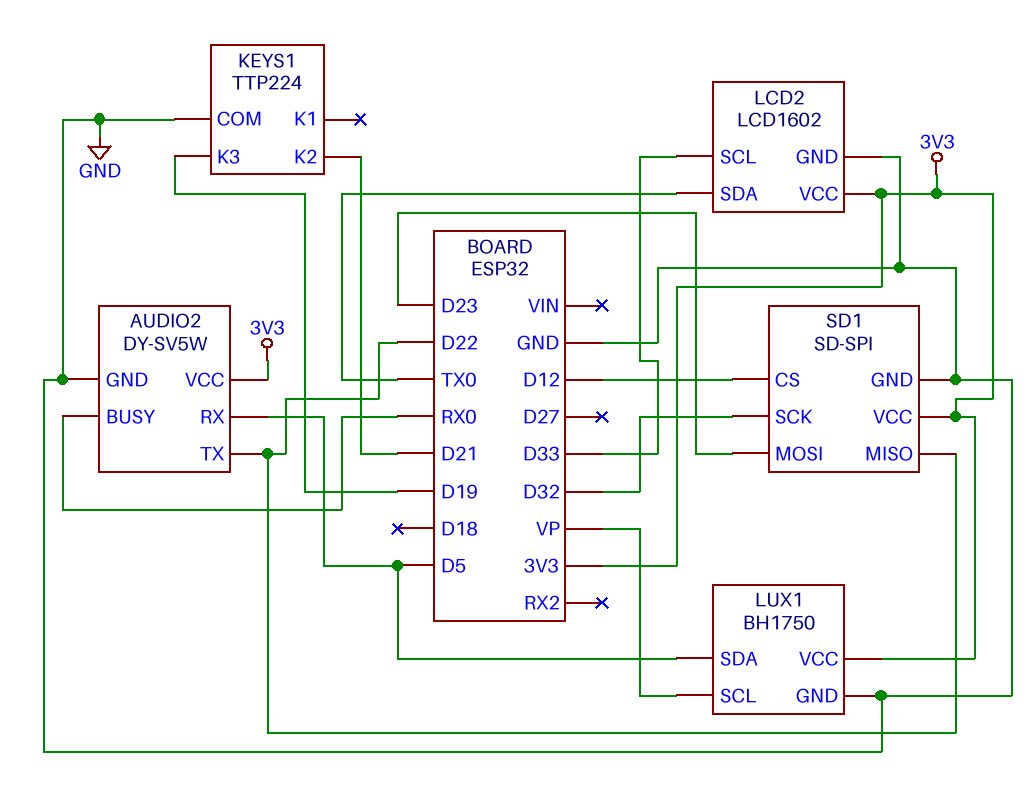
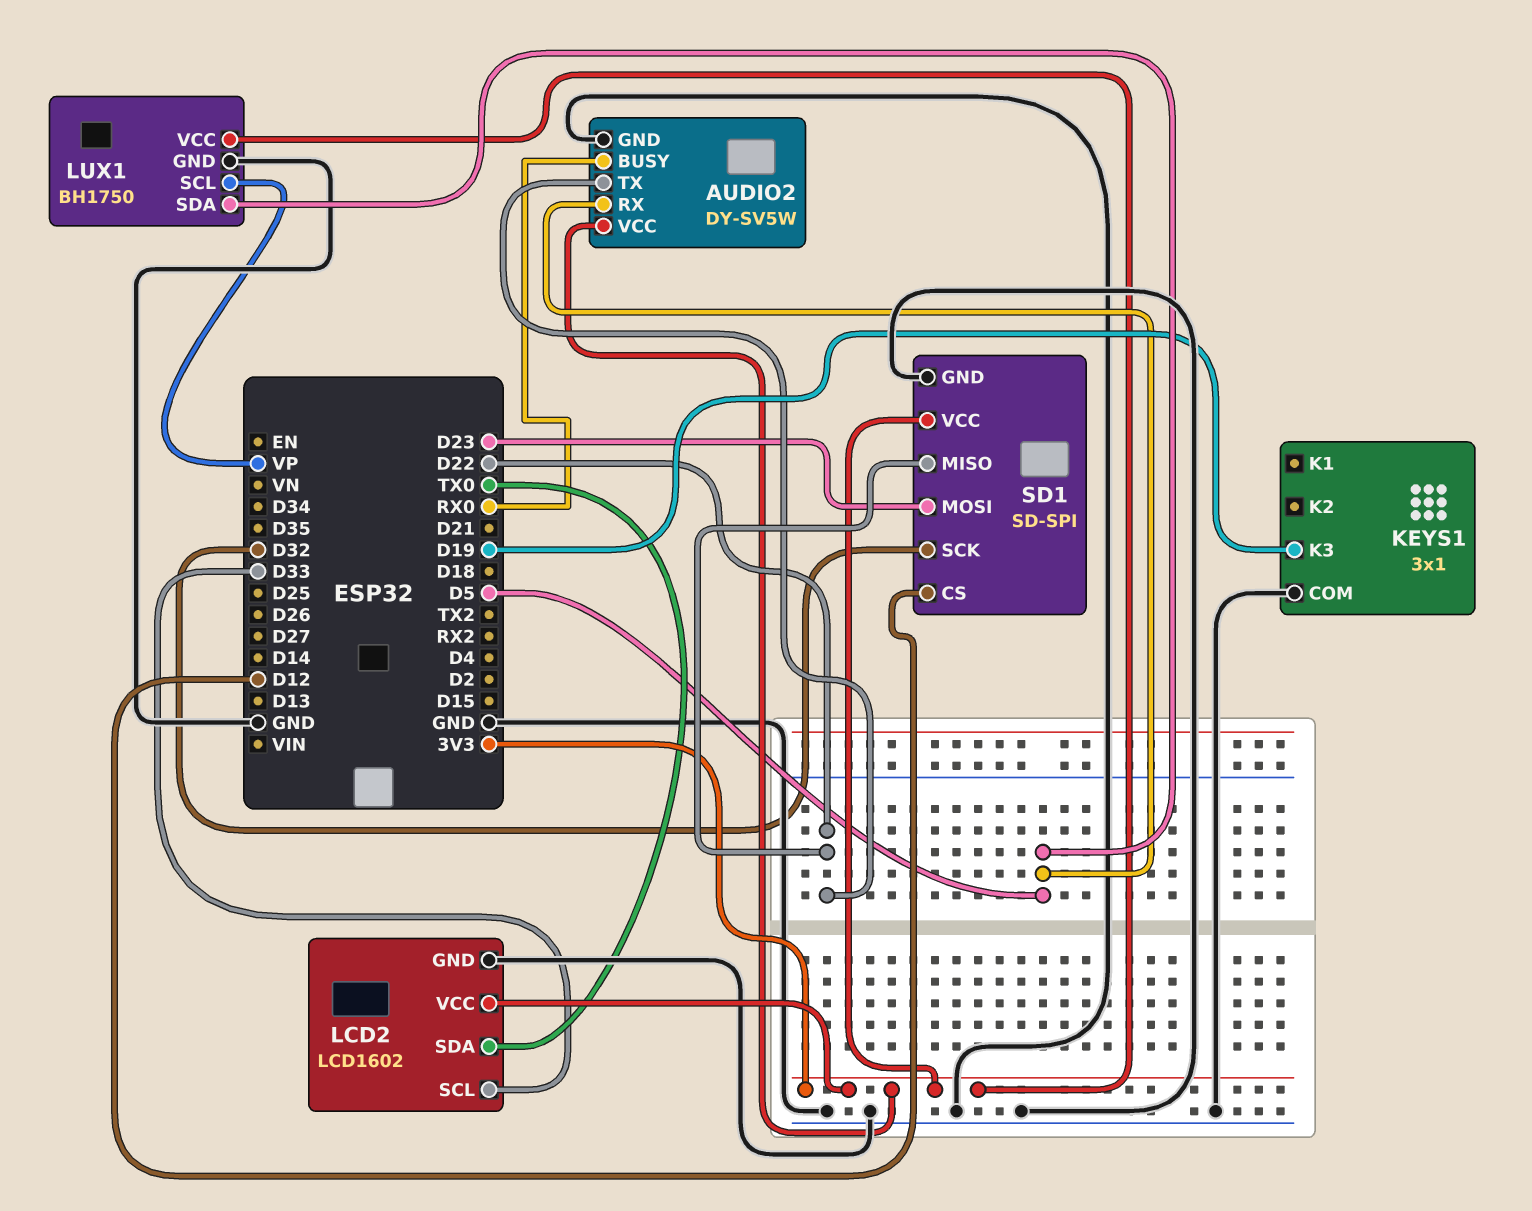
KEYS1: TTP224 -> 3x1
KEYS1 pin K2: D21 -> none

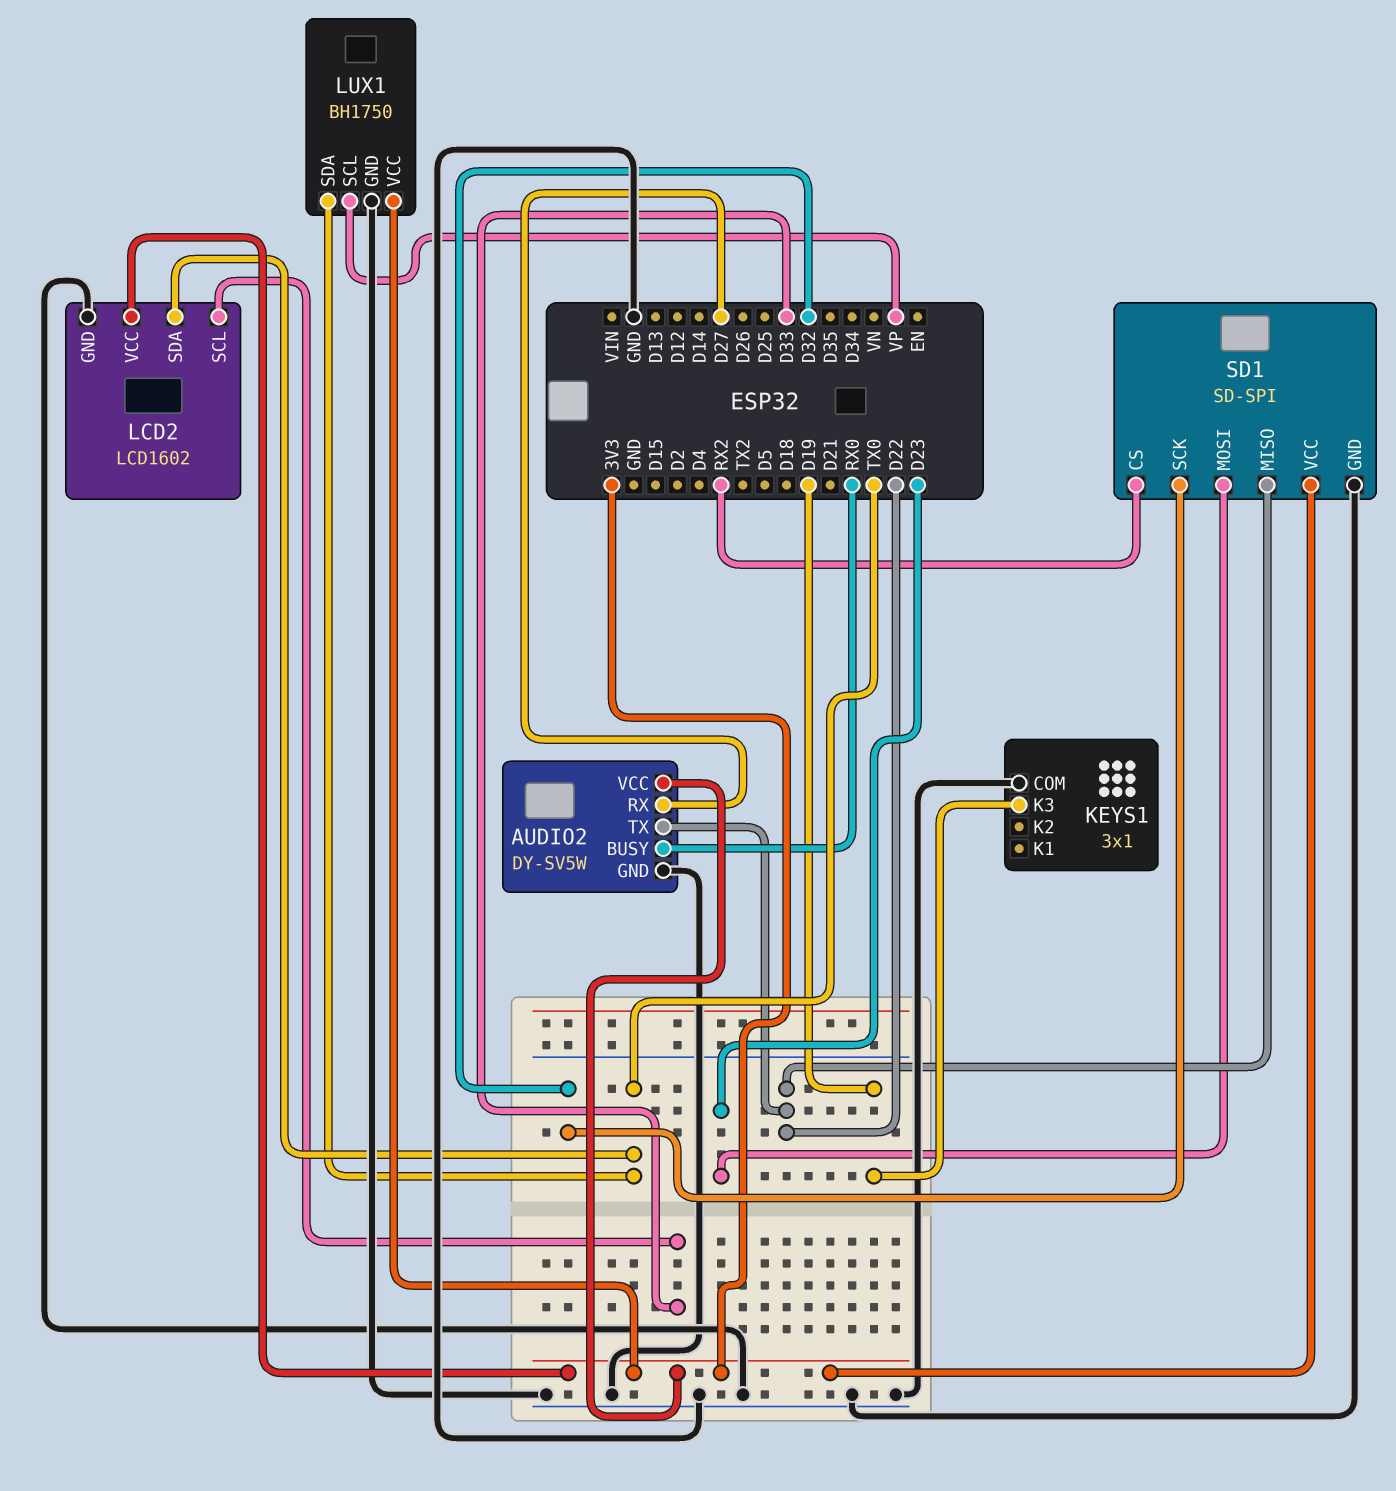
AUDIO2 pin RX: D5 -> D27
LUX1 pin SDA: D5 -> TX0
SD1 pin CS: D12 -> RX2

